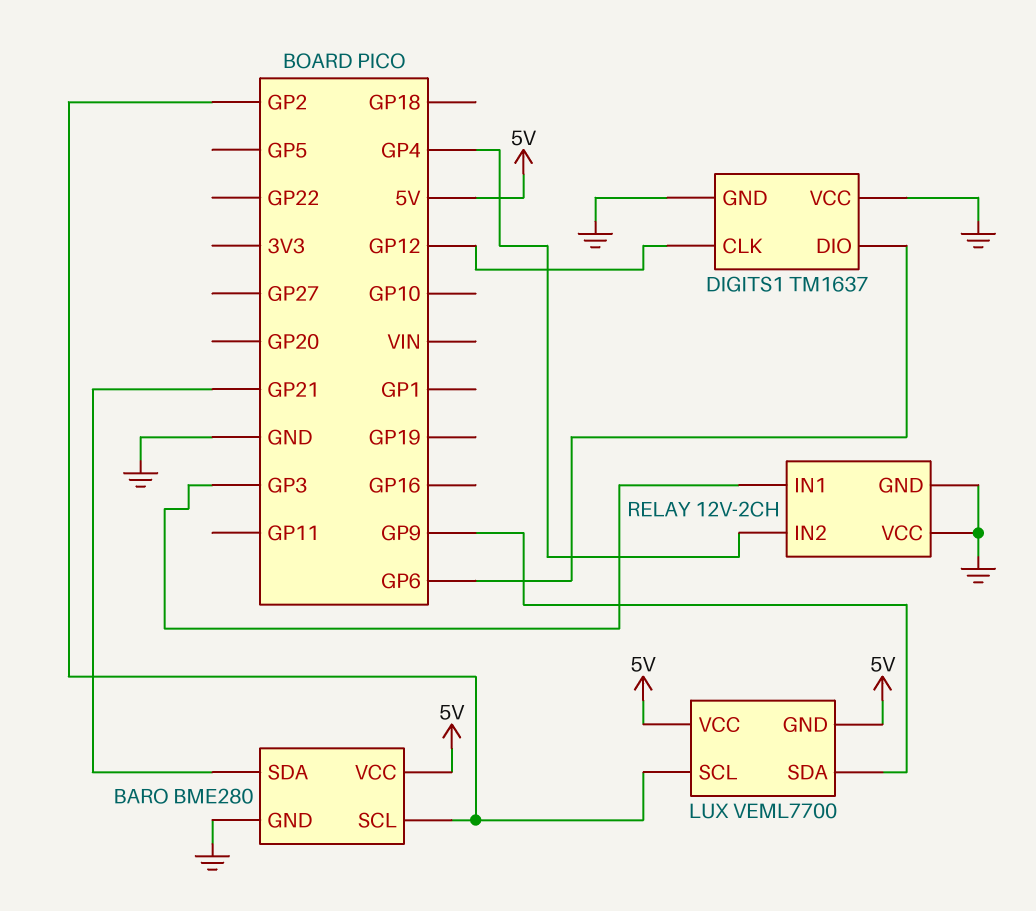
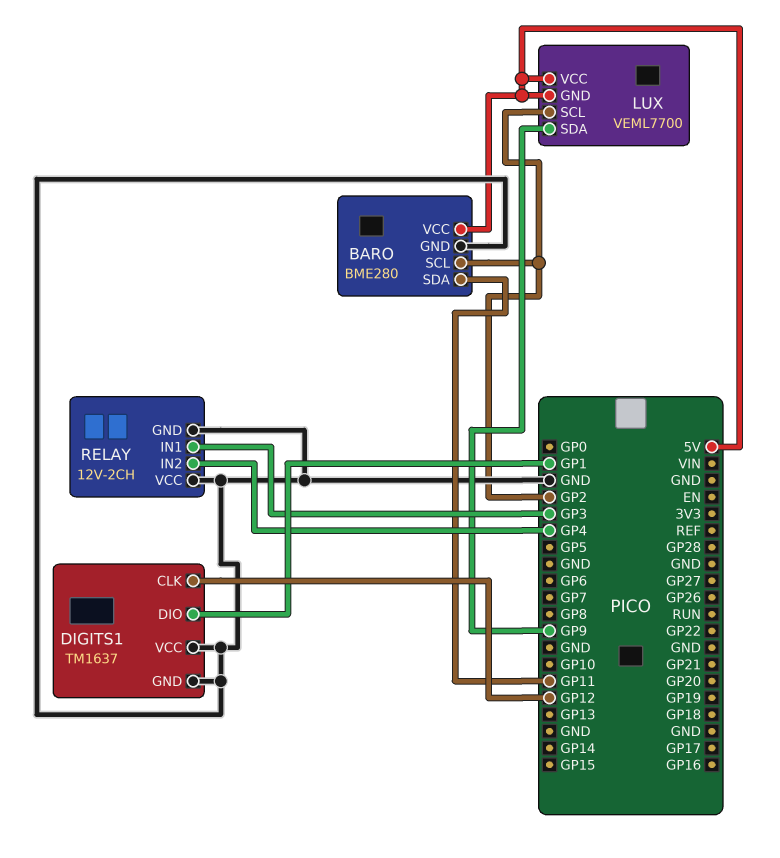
BARO pin SDA: GP21 -> GP11
DIGITS1 pin DIO: GP6 -> GP1

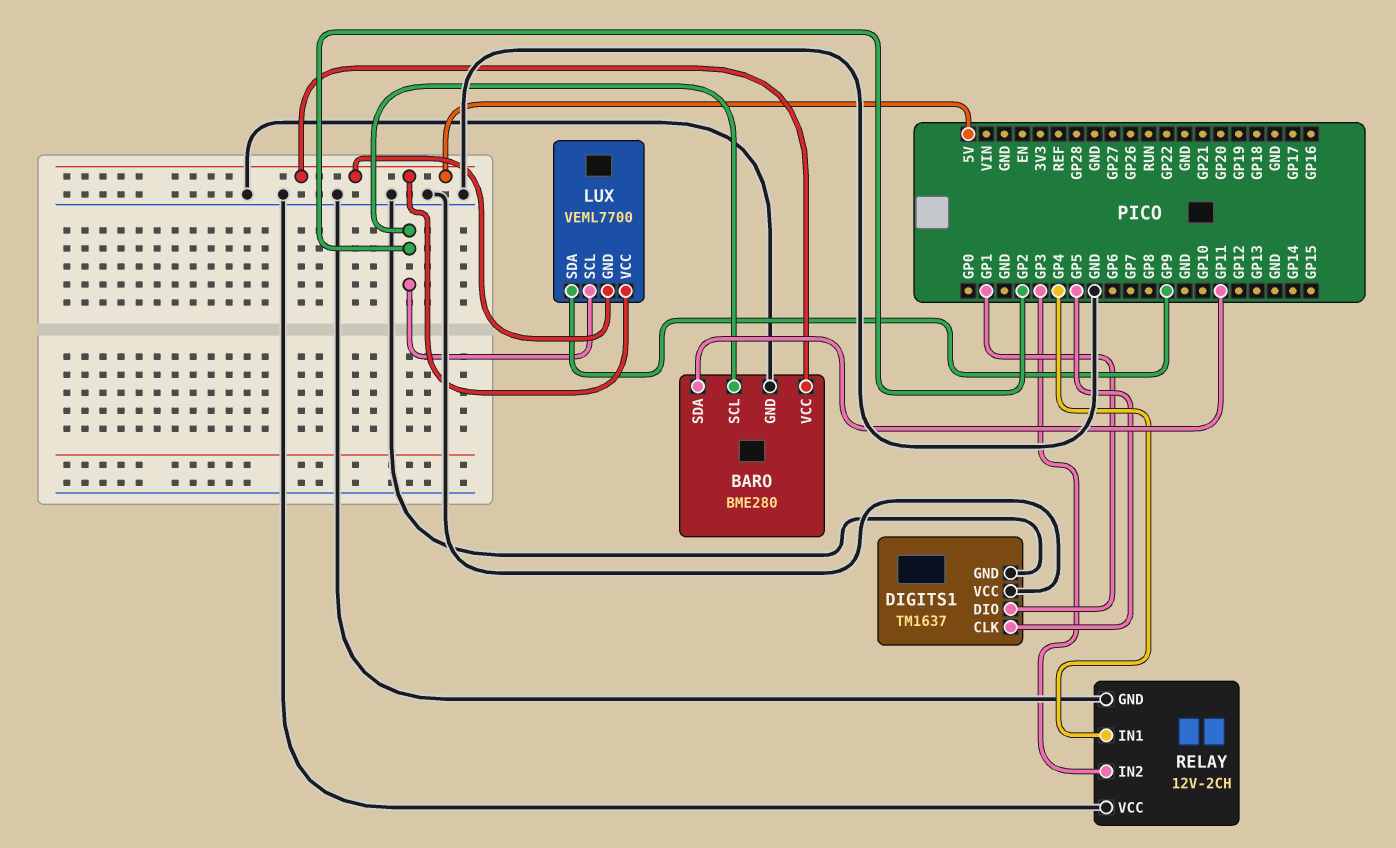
DIGITS1 pin CLK: GP12 -> GP5
RELAY pin IN1: GP3 -> GP4
RELAY pin IN2: GP4 -> GP3

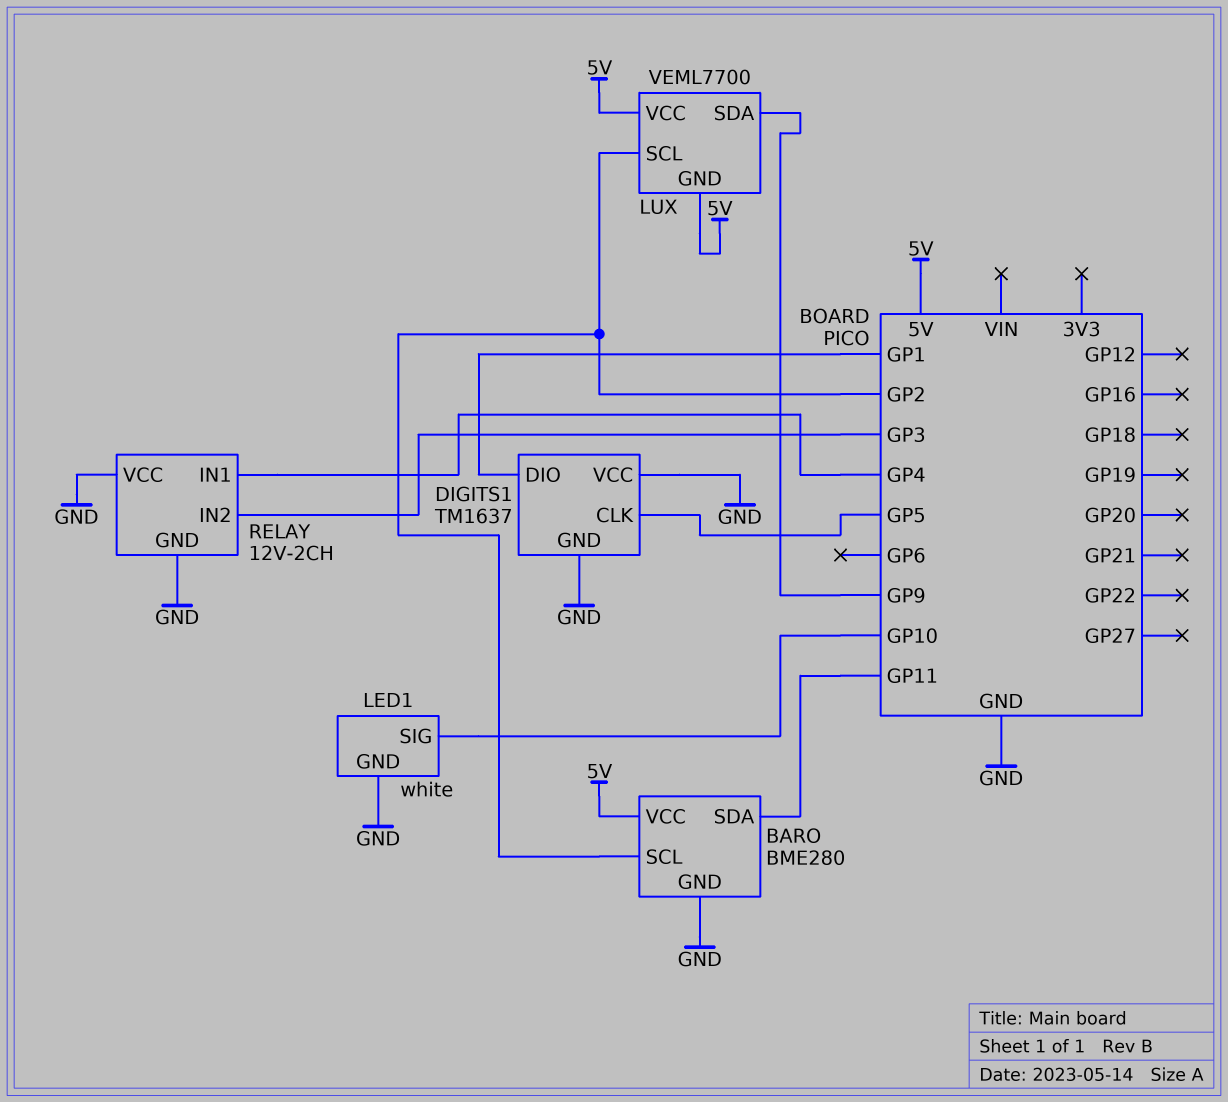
LED1: none -> white
LED1 pin GND: none -> GND
LED1 pin SIG: none -> GP10

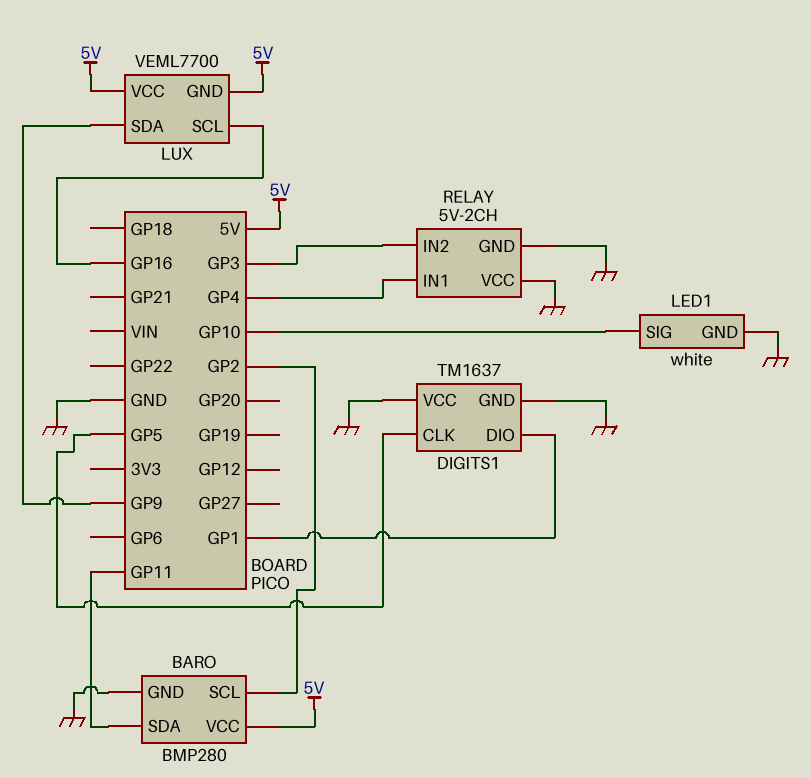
BARO: BME280 -> BMP280
LUX pin SCL: GP2 -> GP16
RELAY: 12V-2CH -> 5V-2CH

